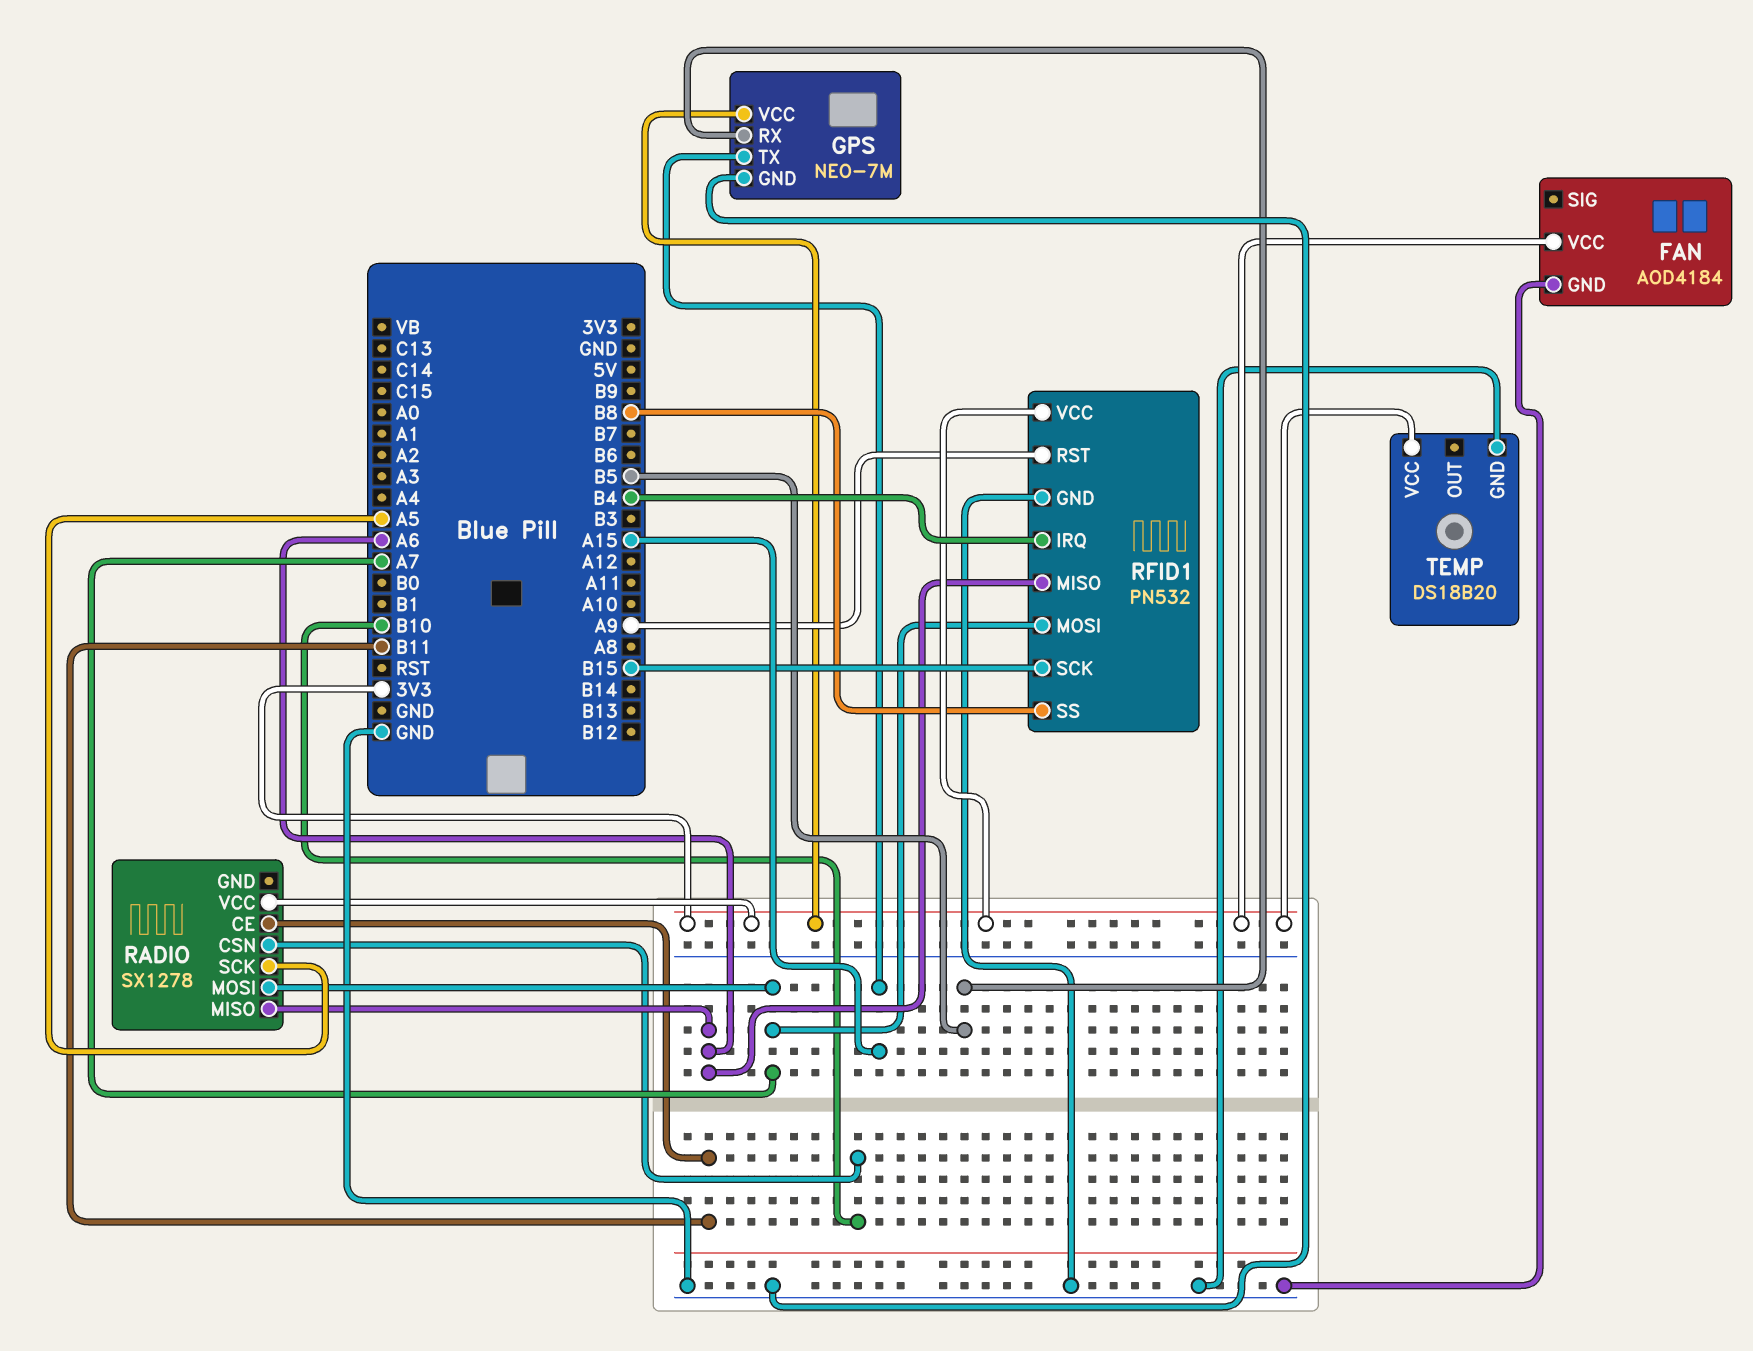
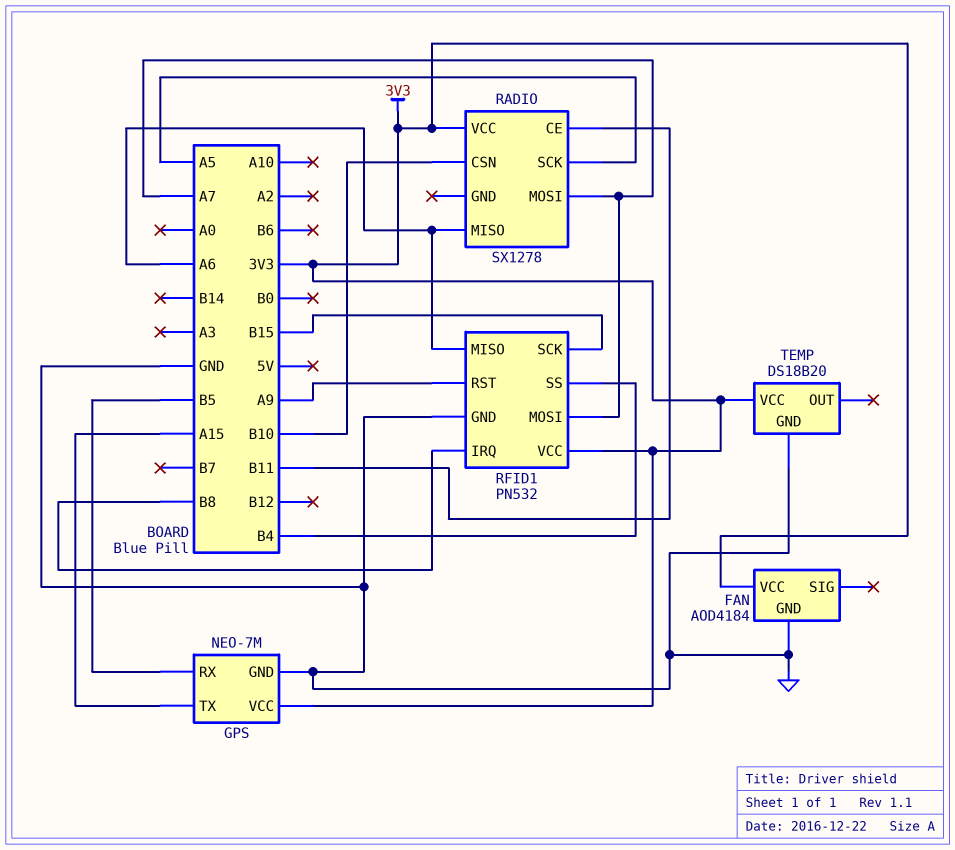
RFID1 pin IRQ: B4 -> B8
RFID1 pin SS: B8 -> B4

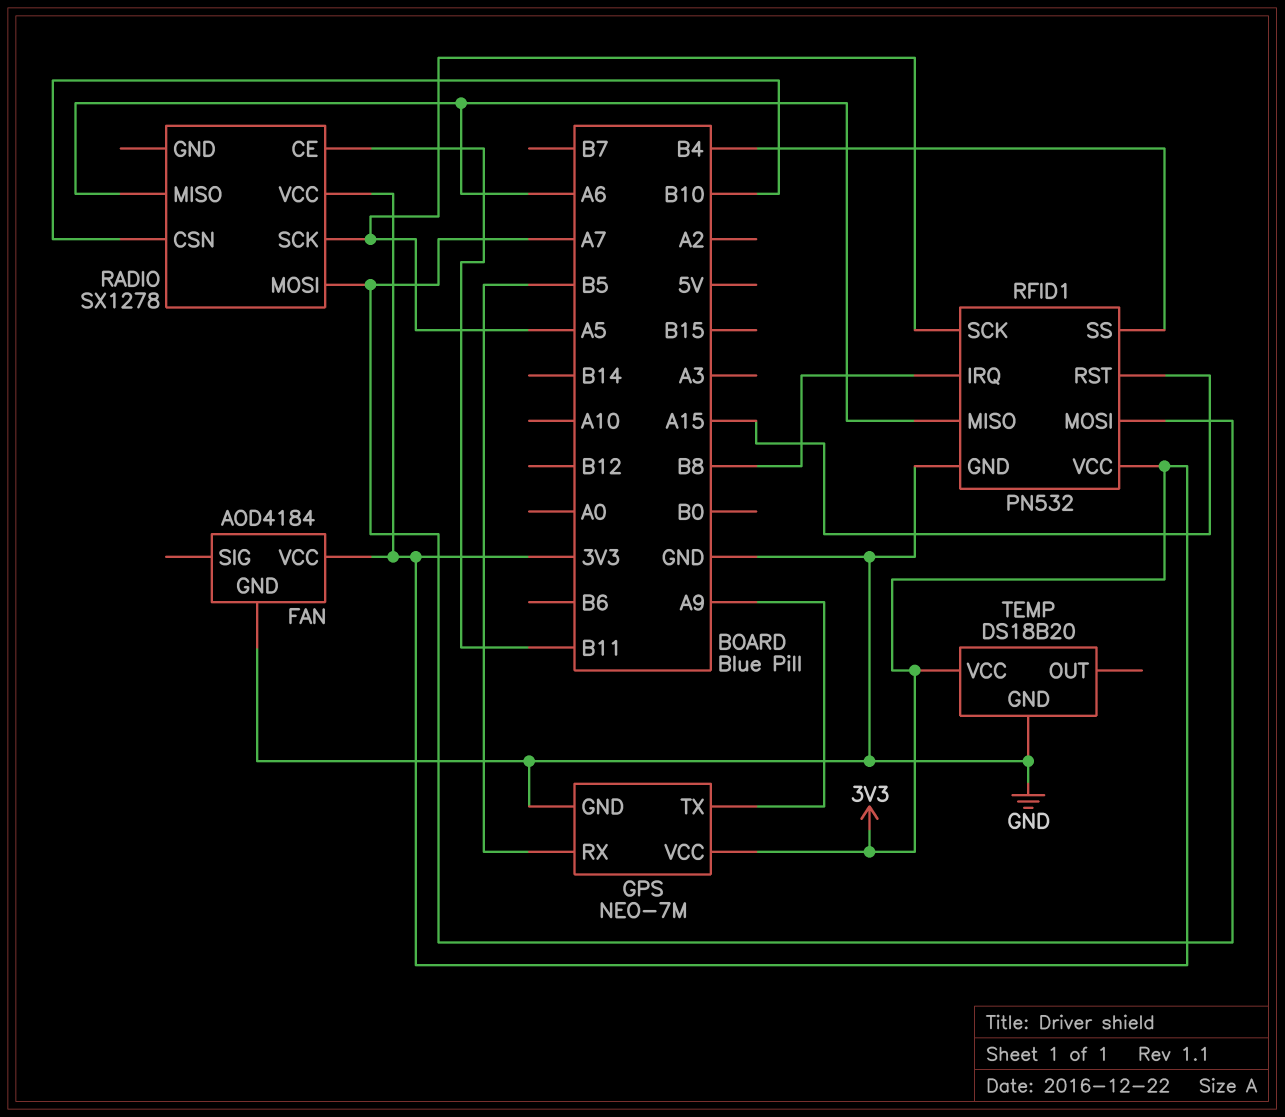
GPS pin TX: A15 -> A9
RFID1 pin RST: A9 -> A15
RFID1 pin SCK: B15 -> A5

